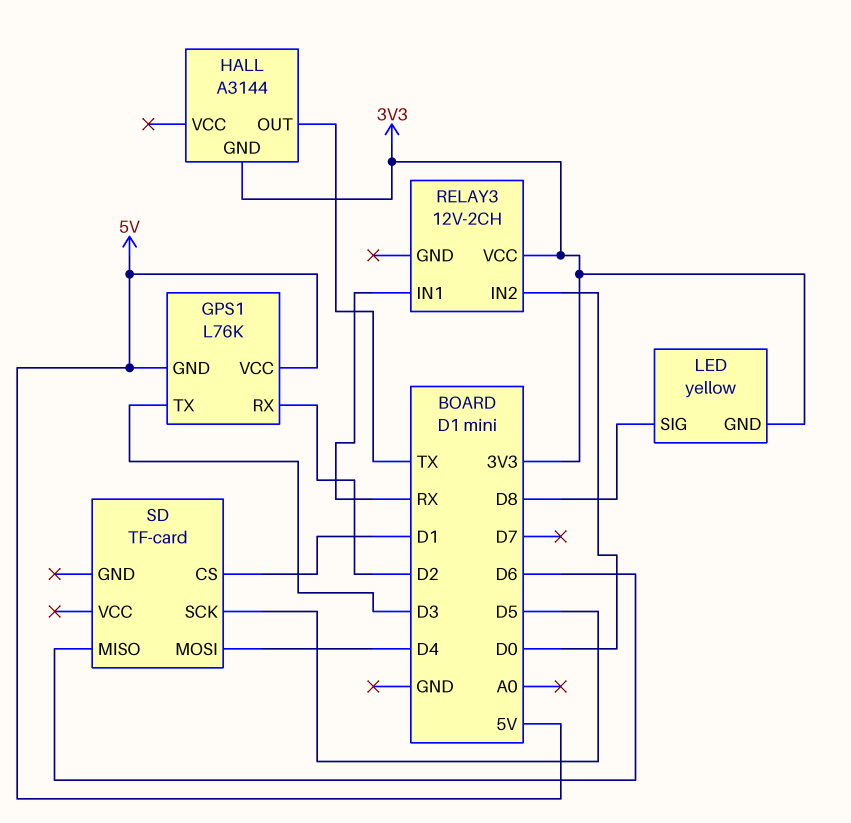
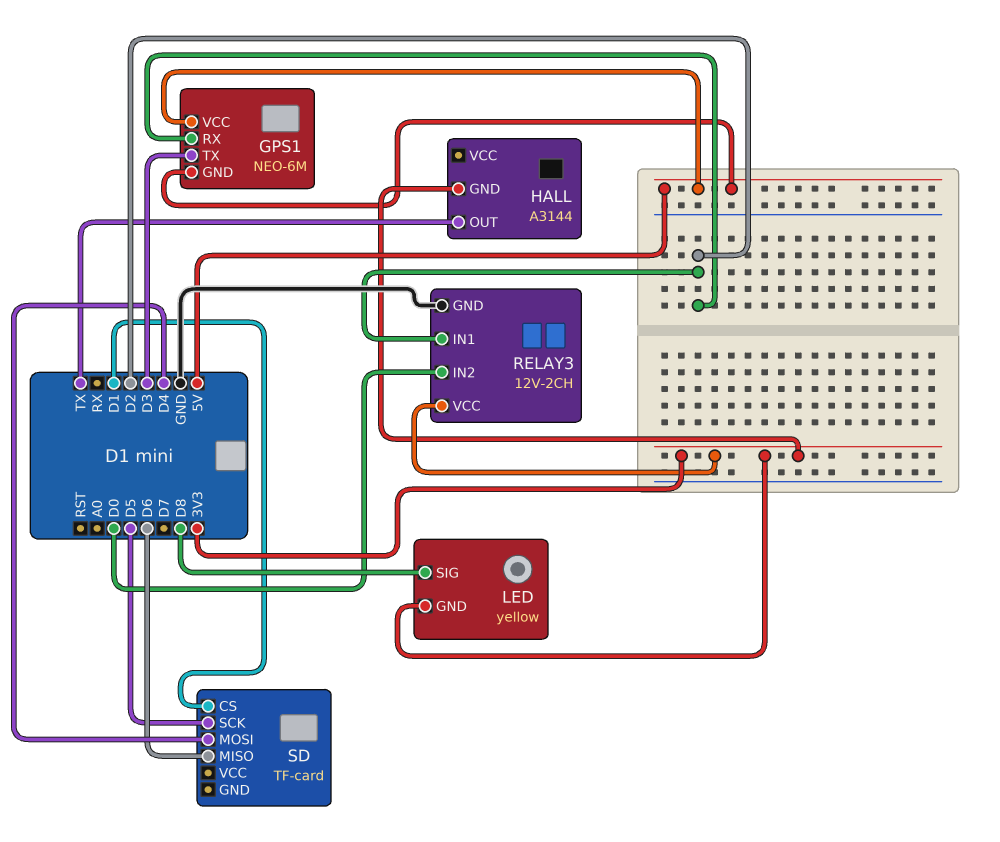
GPS1: L76K -> NEO-6M
RELAY3 pin GND: none -> GND
RELAY3 pin IN1: RX -> D2

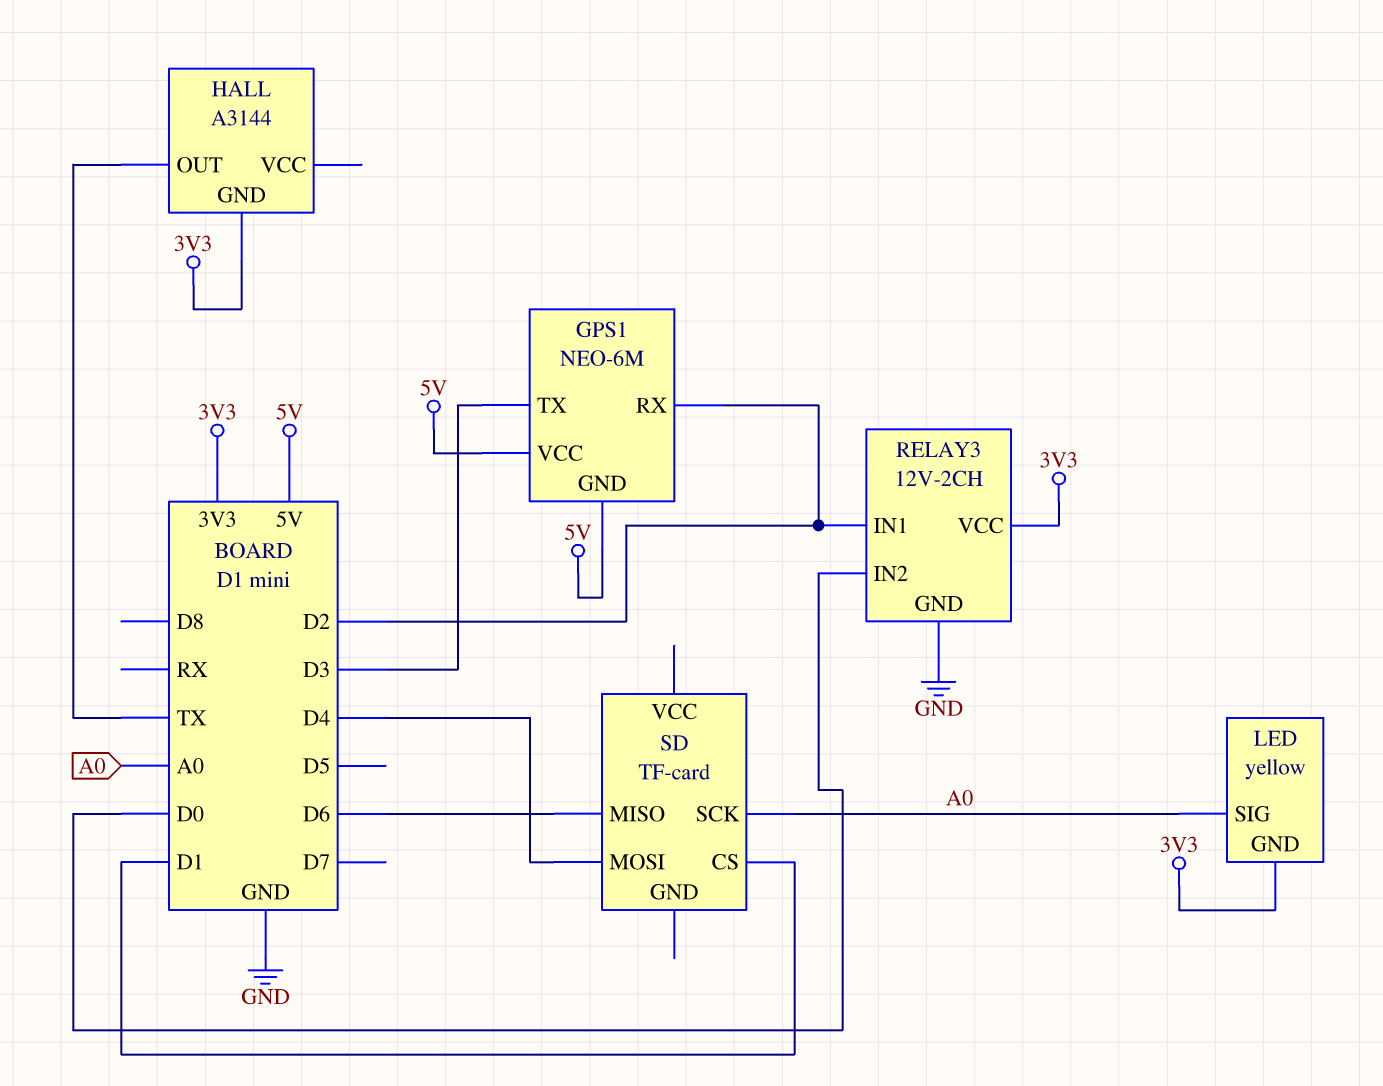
LED pin SIG: D8 -> A0
SD pin SCK: D5 -> A0

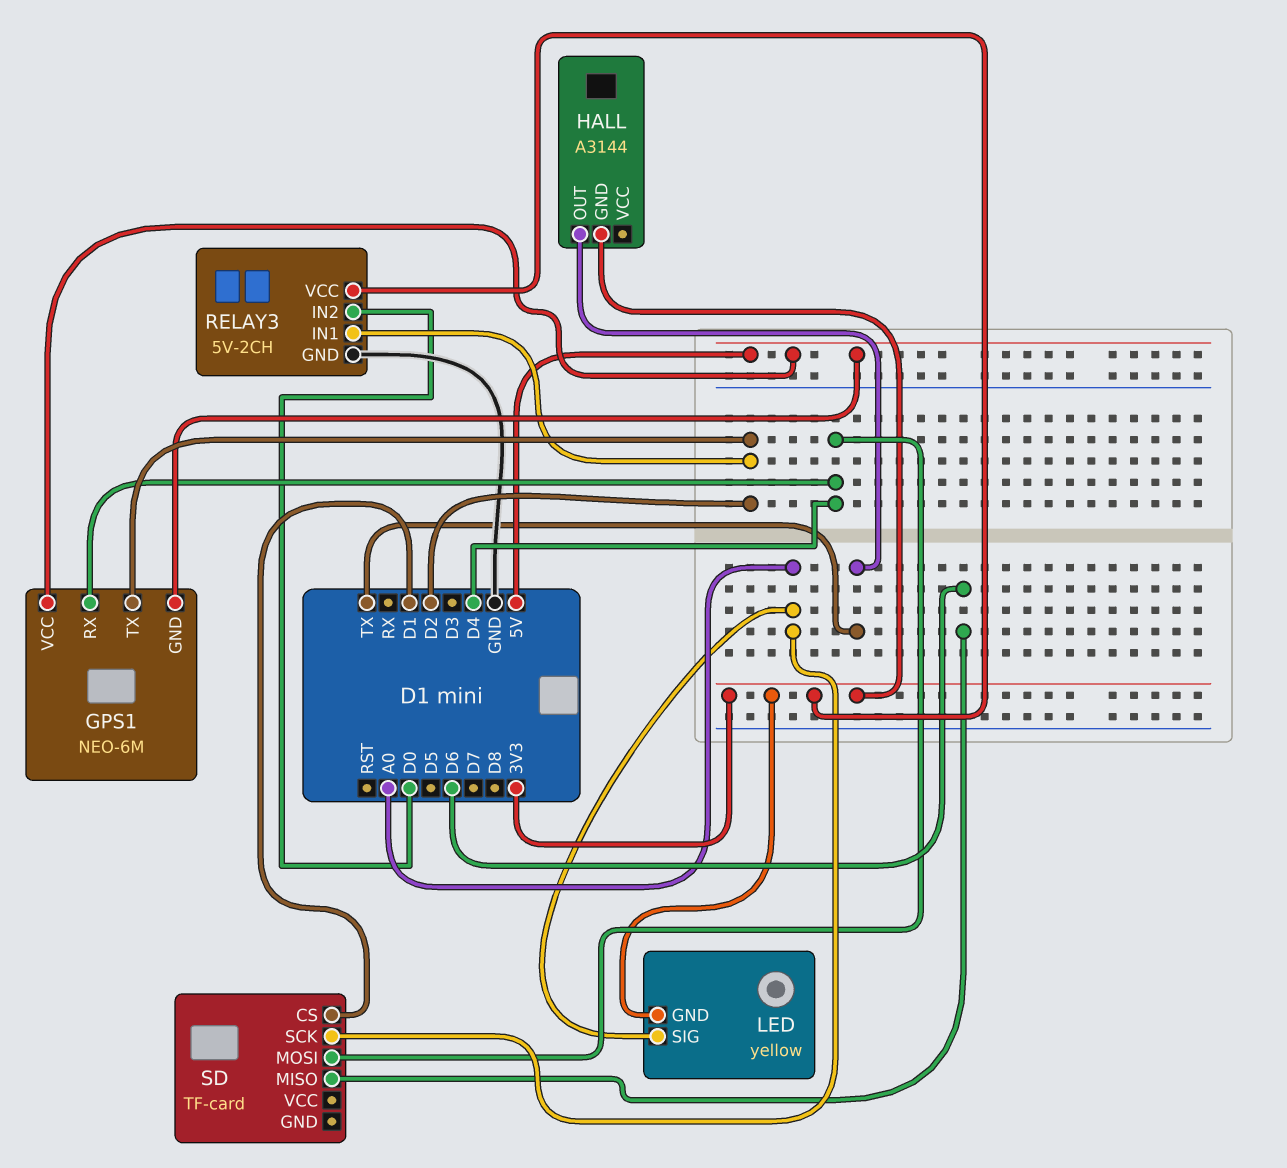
GPS1 pin RX: D2 -> D4
GPS1 pin TX: D3 -> D2
RELAY3: 12V-2CH -> 5V-2CH

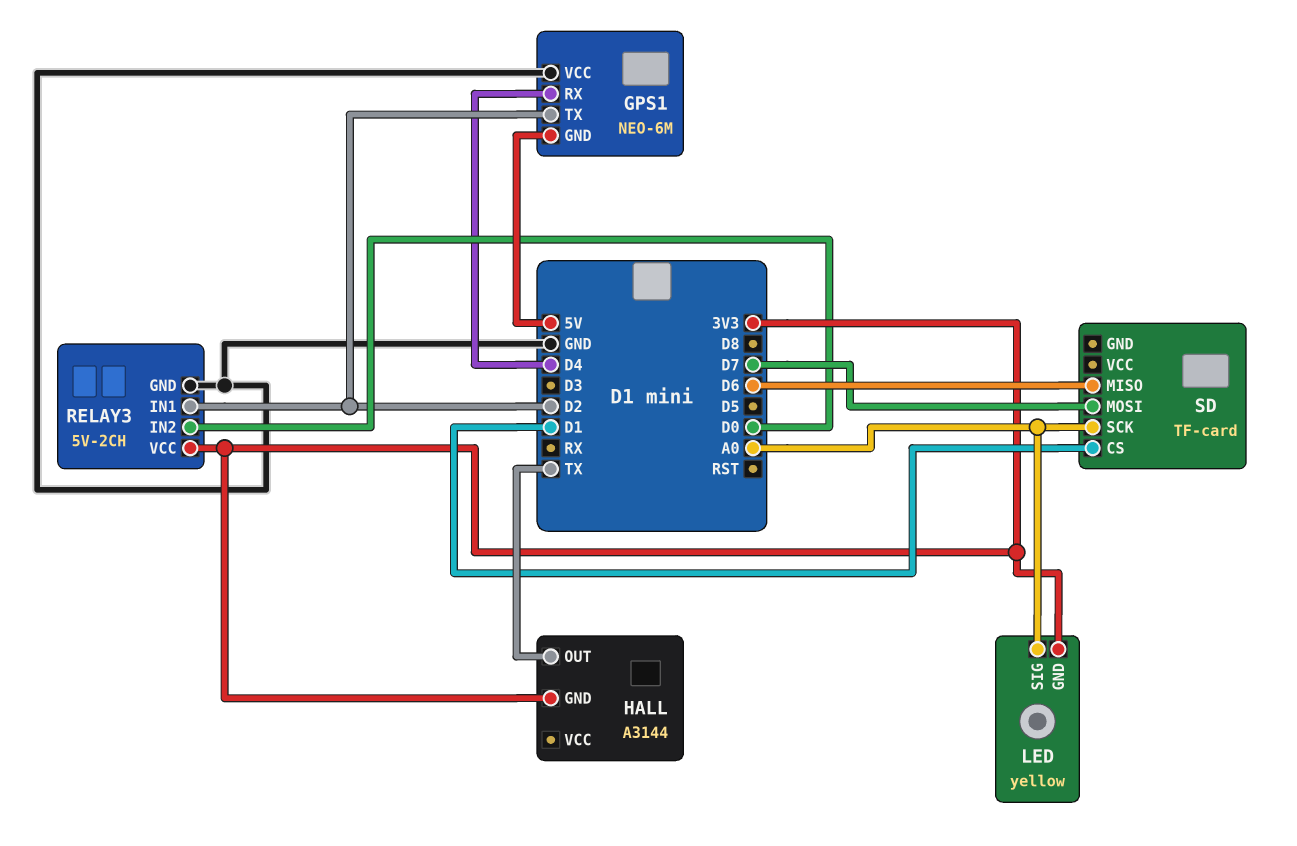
GPS1 pin VCC: 5V -> GND
SD pin MOSI: D4 -> D7

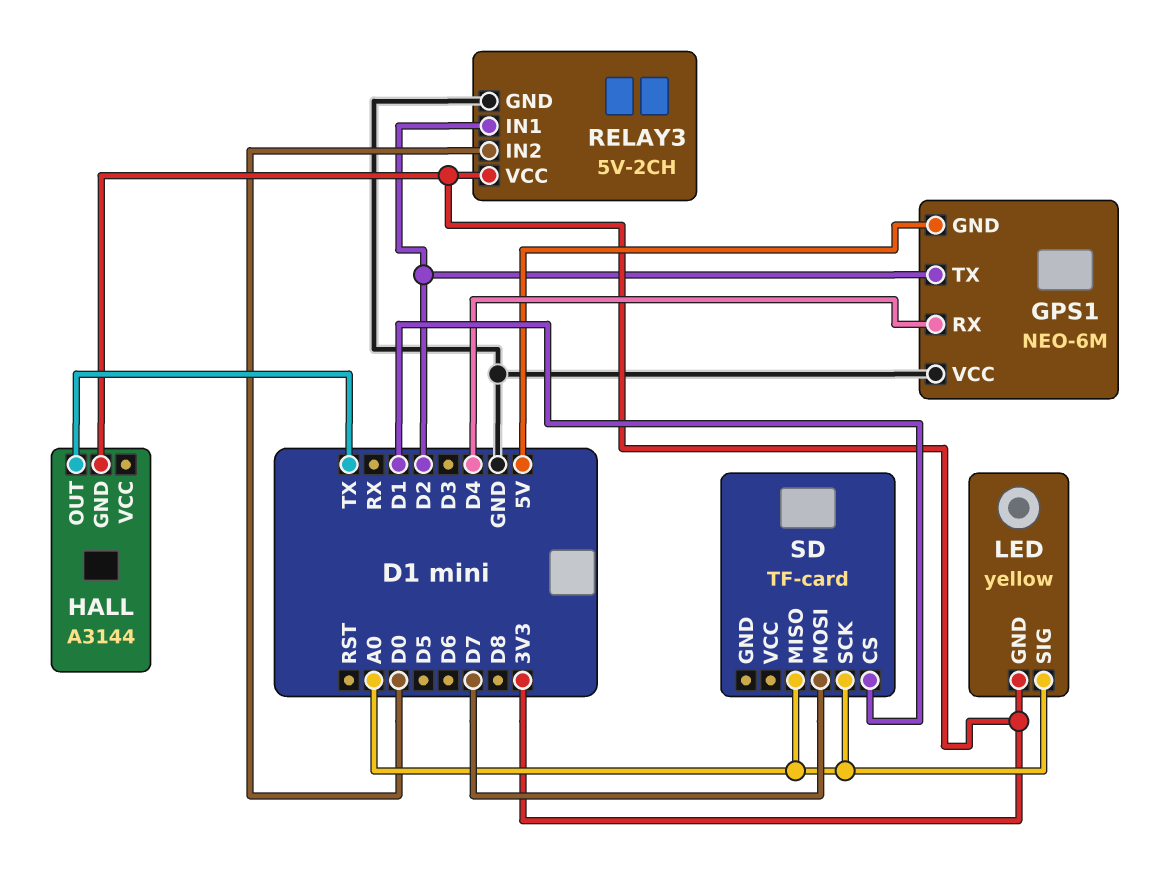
SD pin MISO: D6 -> A0

